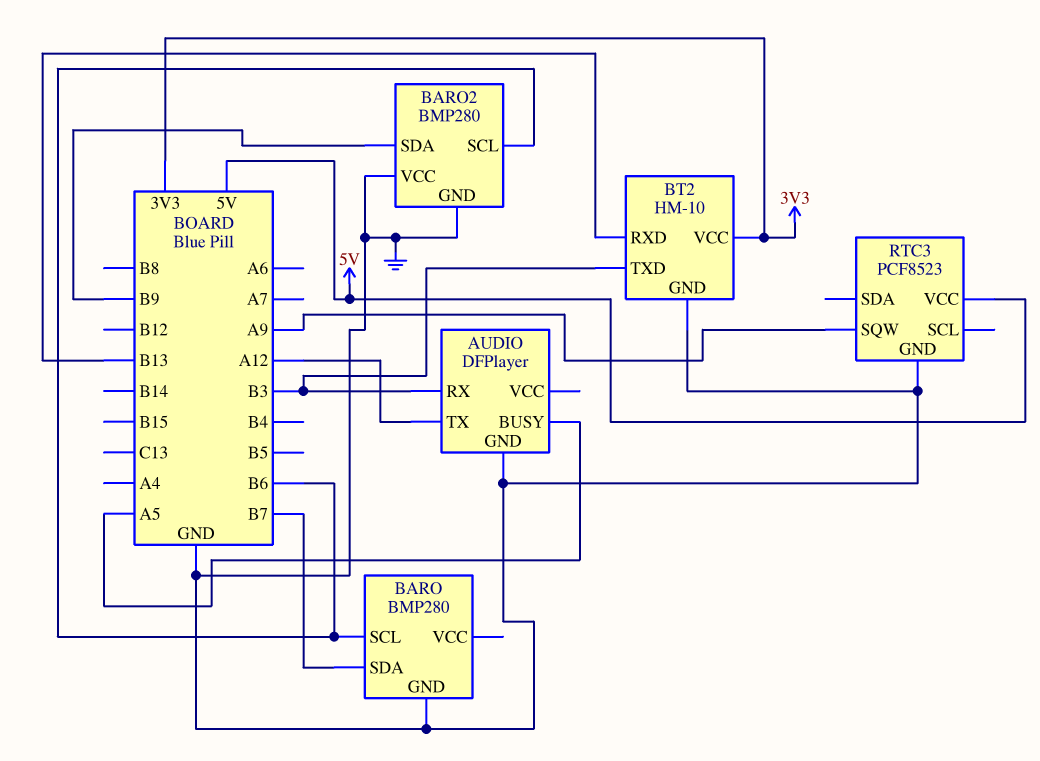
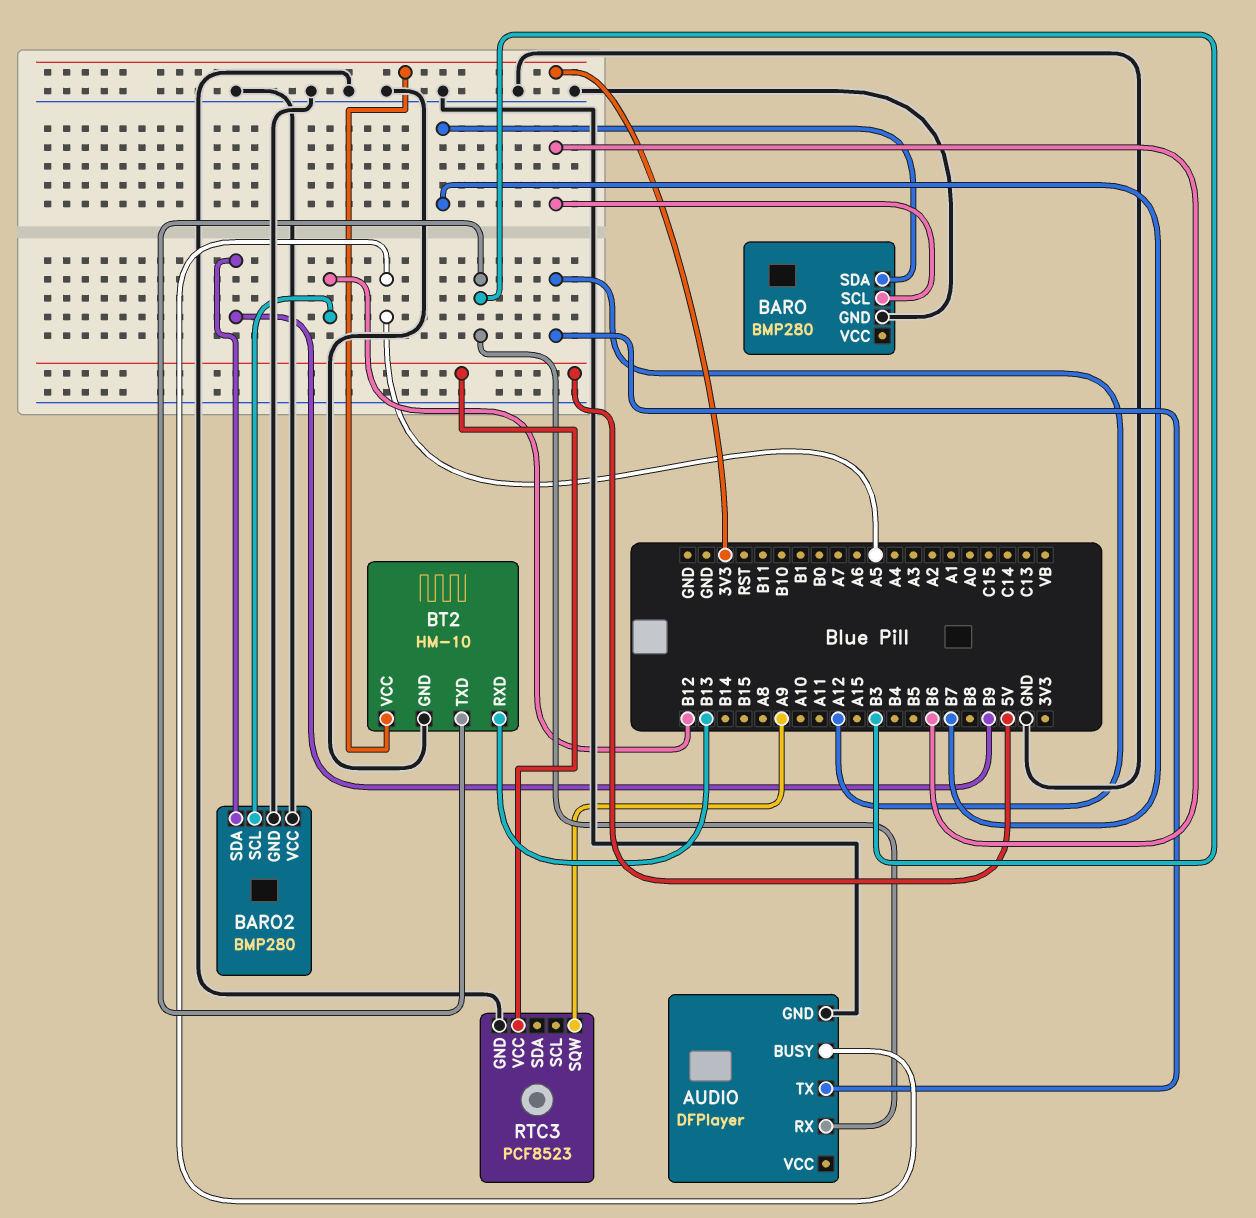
BARO2 pin SCL: B6 -> B12

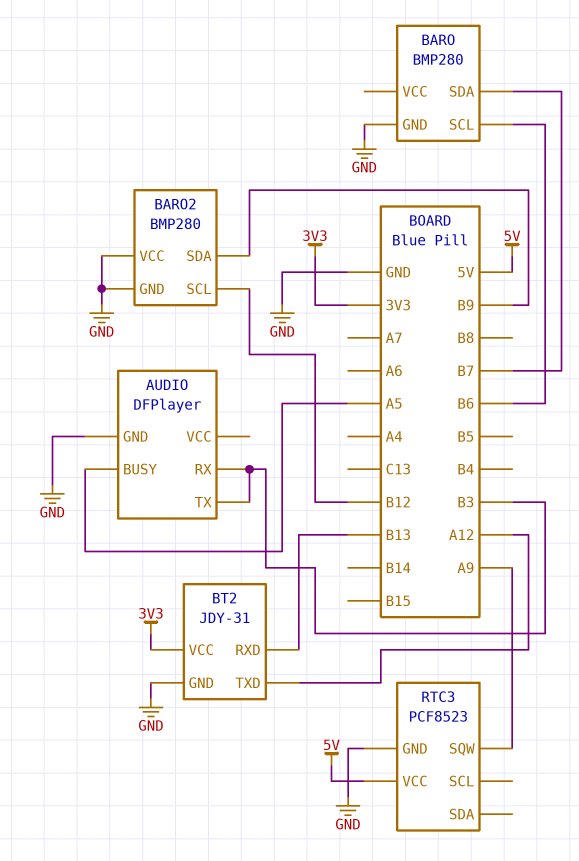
AUDIO pin TX: A12 -> B3
BT2: HM-10 -> JDY-31
BT2 pin TXD: B3 -> A12

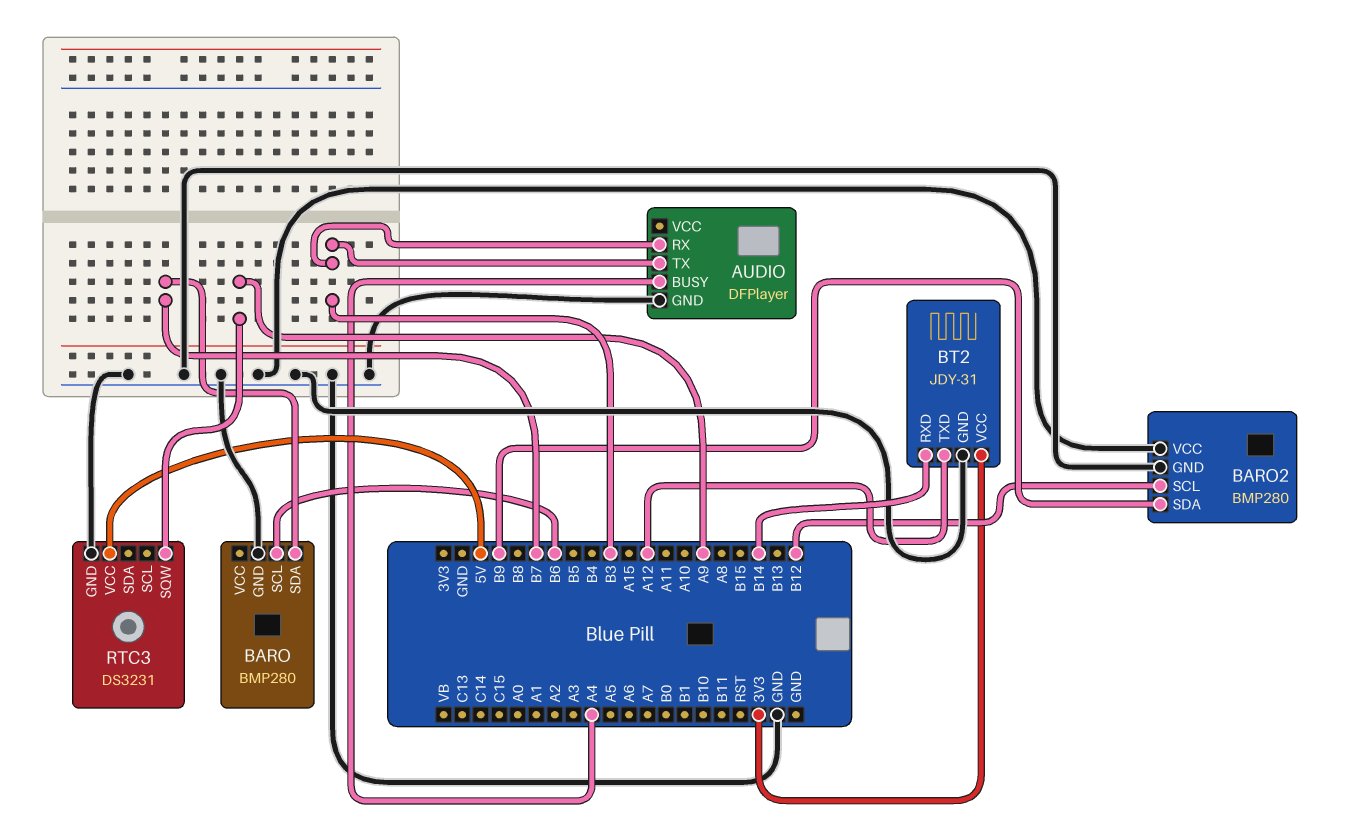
AUDIO pin BUSY: A5 -> A4
BT2 pin RXD: B13 -> B14
RTC3: PCF8523 -> DS3231

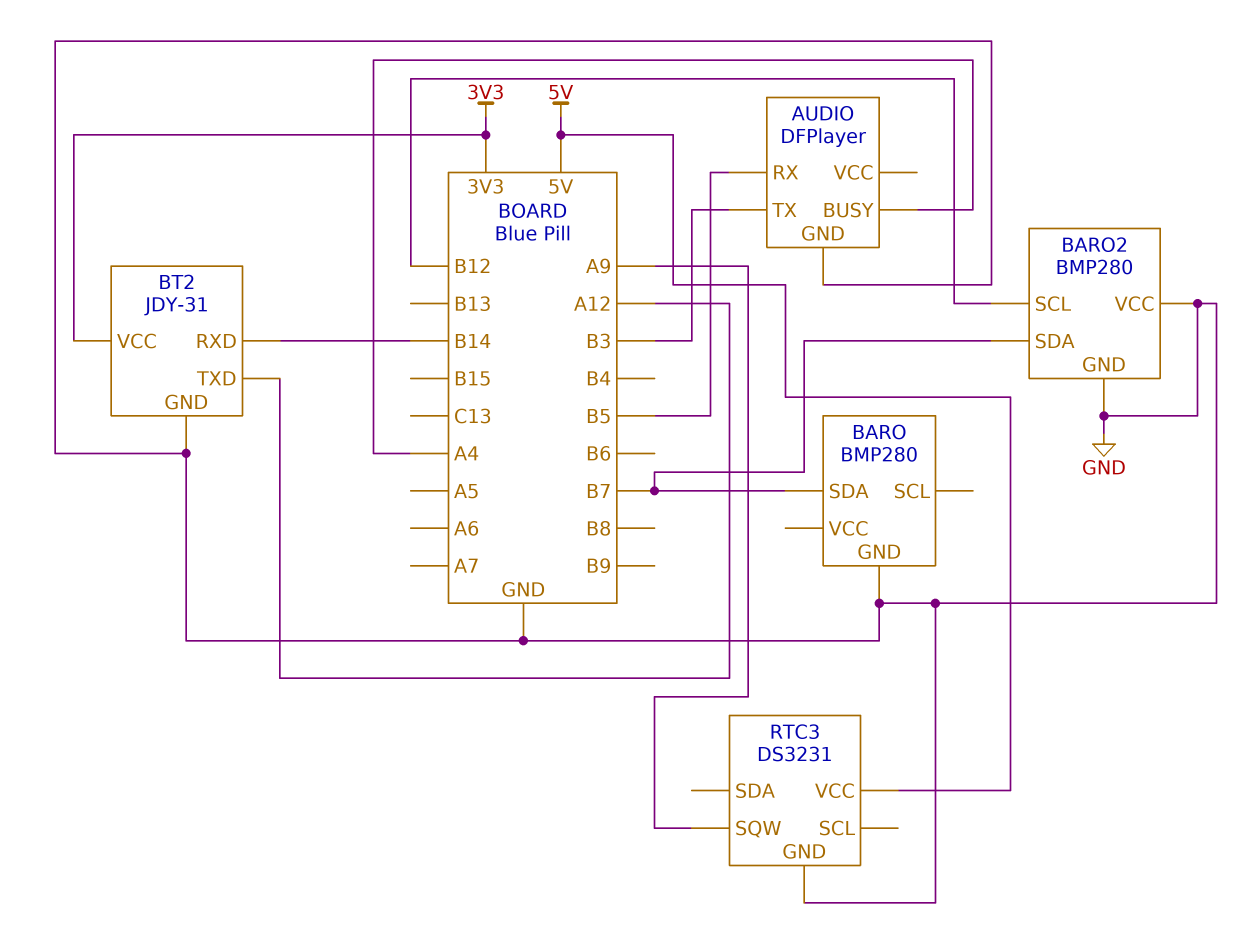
AUDIO pin RX: B3 -> B5
BARO pin SCL: B6 -> none
BARO2 pin SDA: B9 -> B7

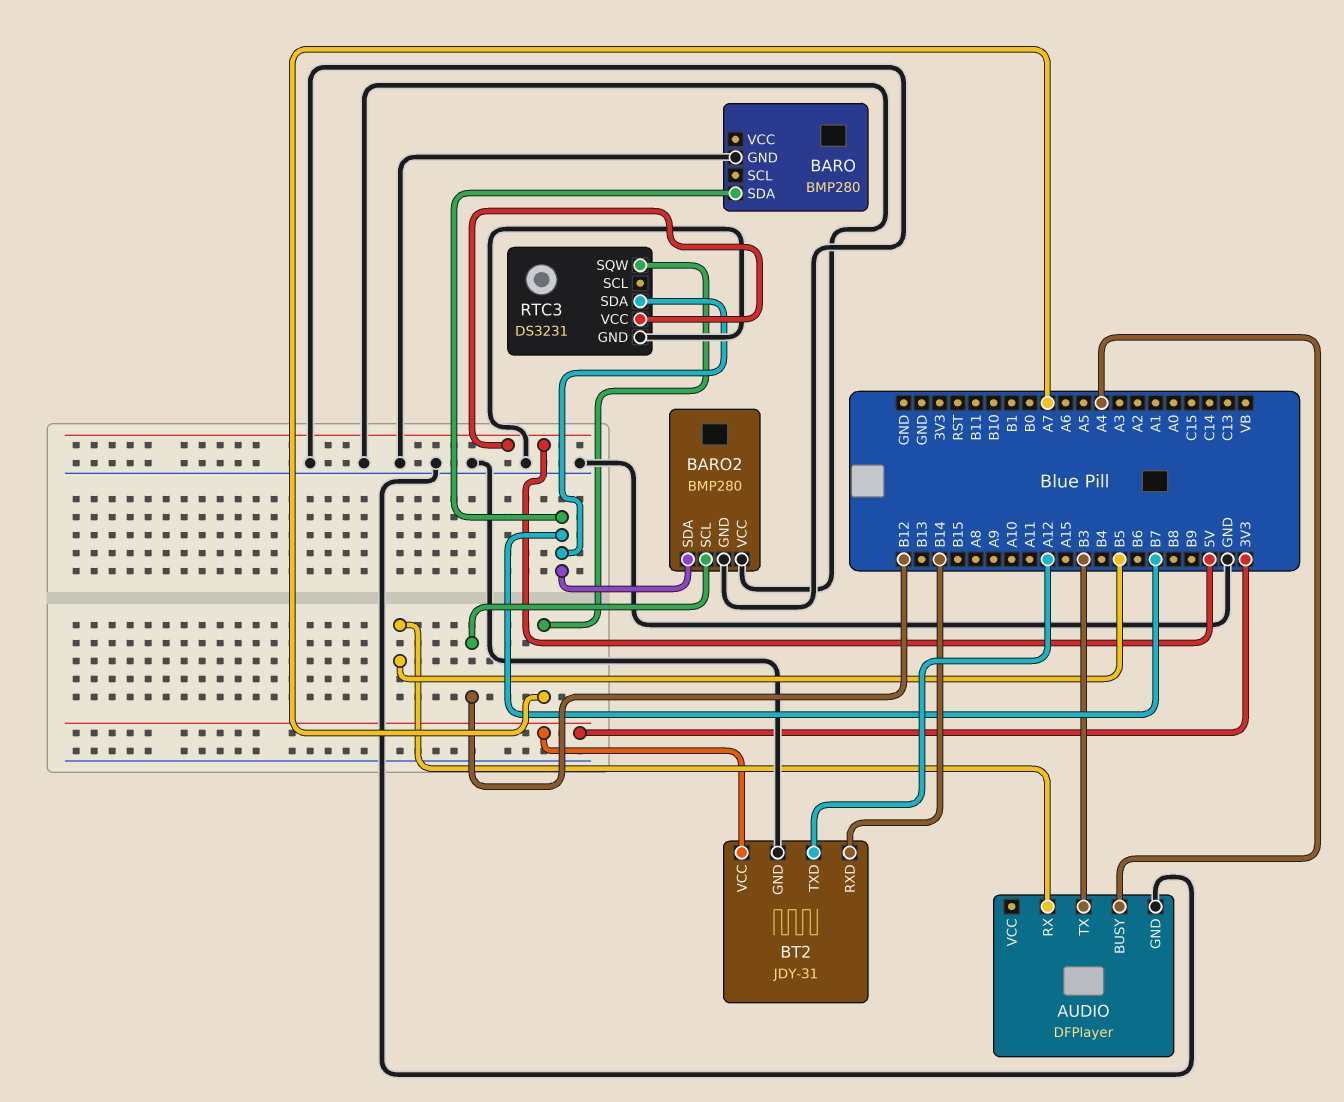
RTC3 pin SDA: none -> B7
RTC3 pin SQW: A9 -> A7

